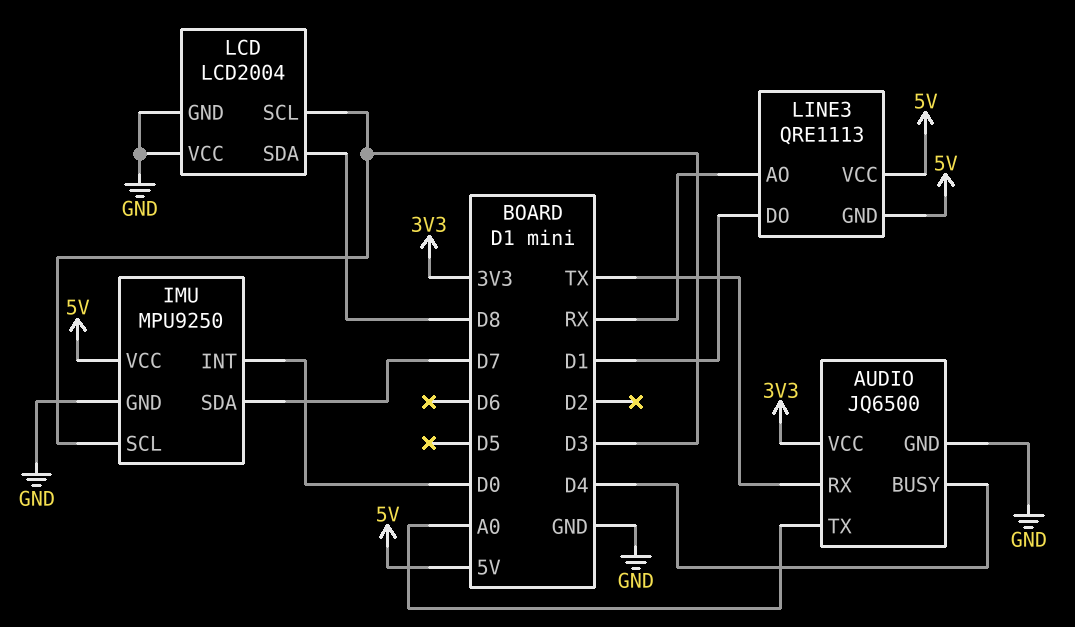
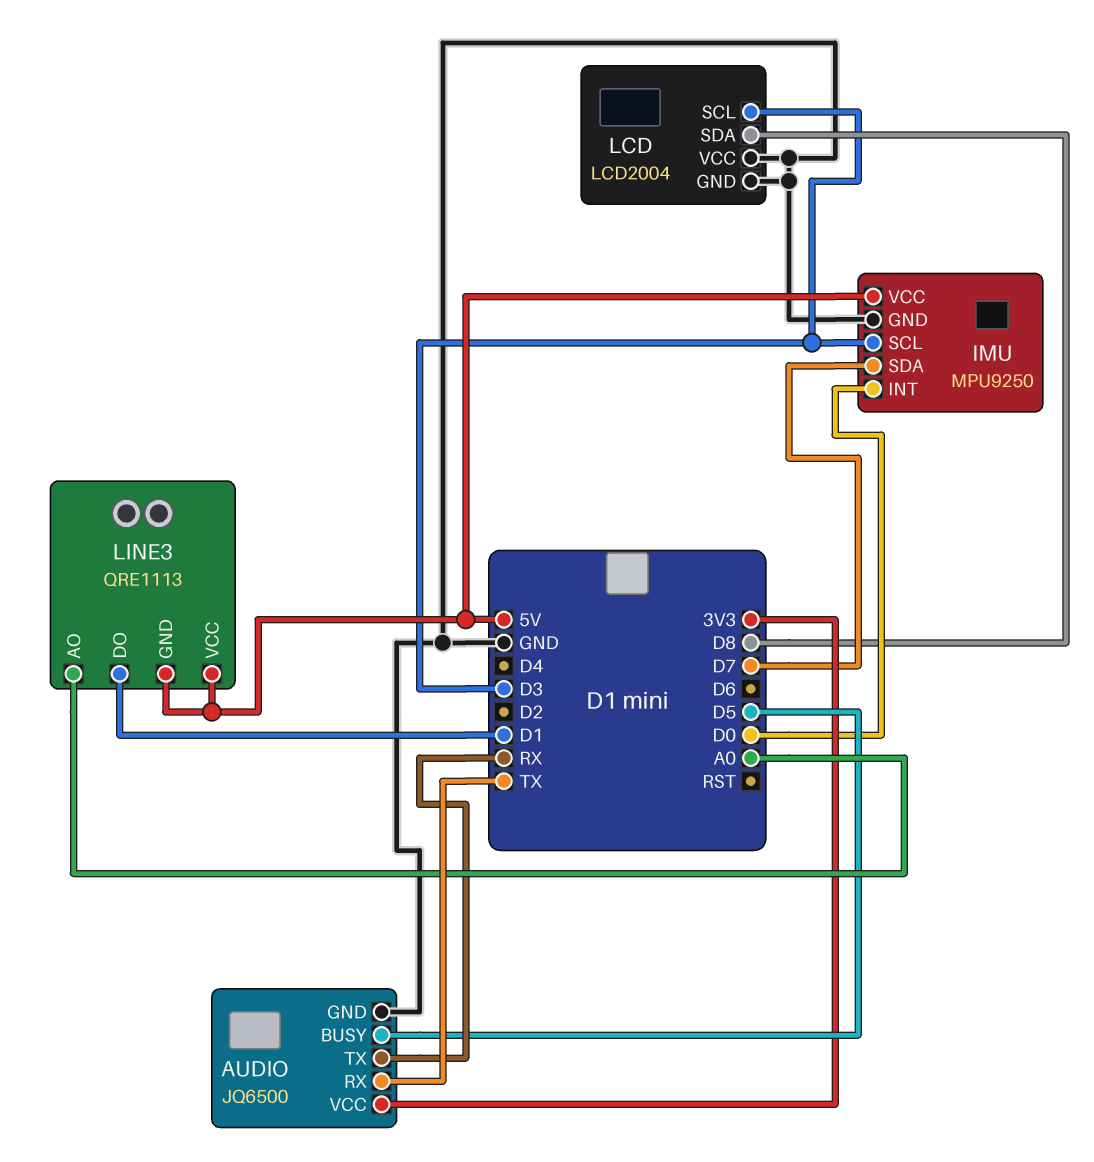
AUDIO pin BUSY: D4 -> D5
AUDIO pin TX: A0 -> RX
LINE3 pin AO: RX -> A0

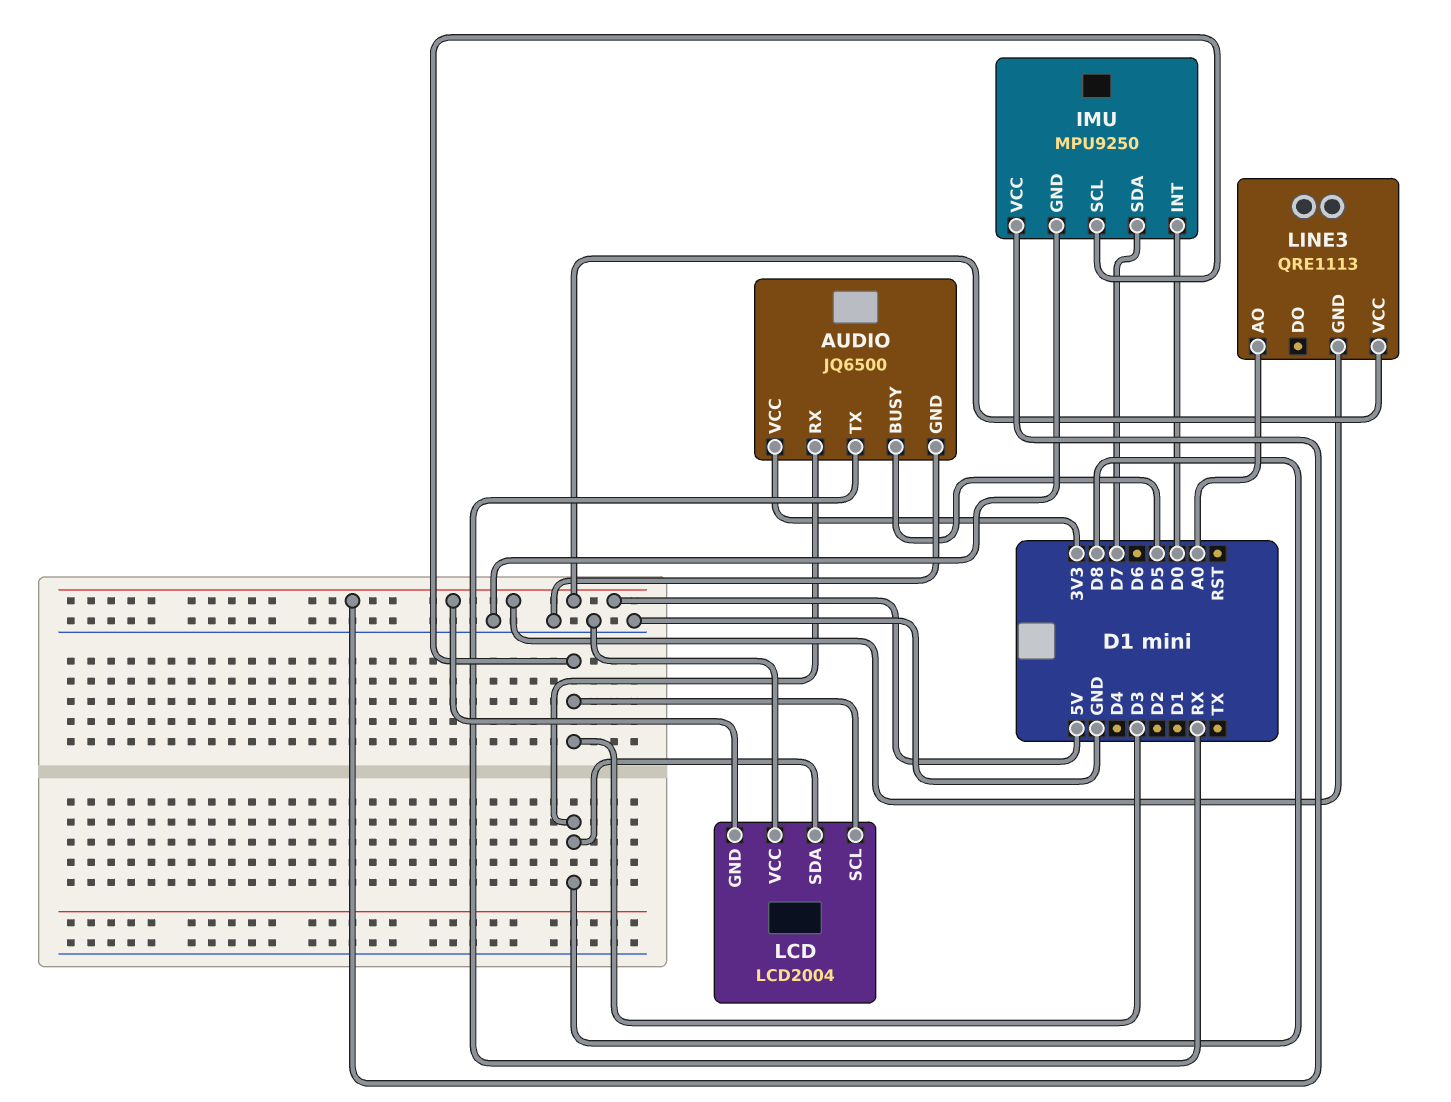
AUDIO pin RX: TX -> D8
LCD pin GND: GND -> 5V
LINE3 pin DO: D1 -> none

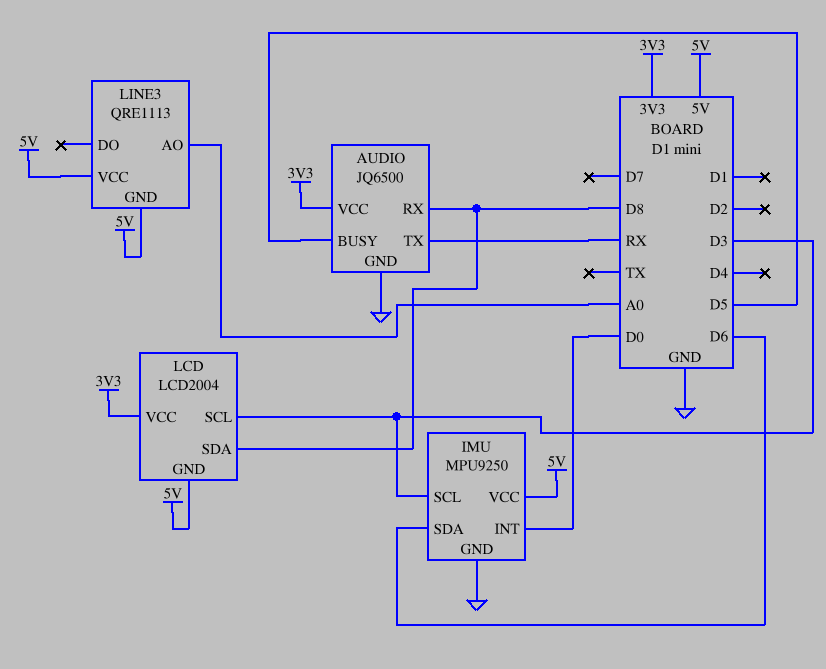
IMU pin SDA: D7 -> D6
LCD pin VCC: GND -> 3V3

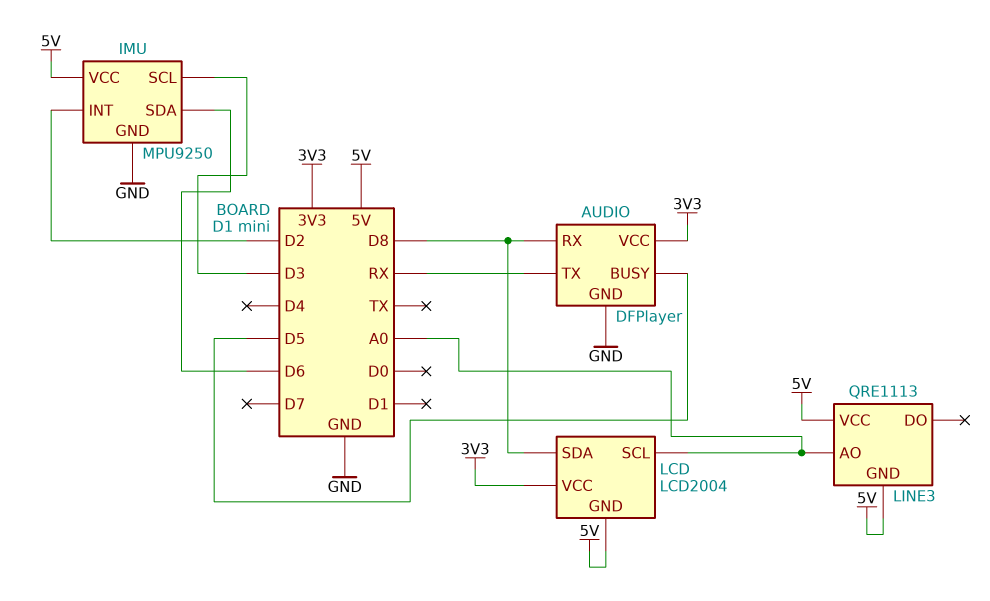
AUDIO: JQ6500 -> DFPlayer
IMU pin INT: D0 -> D2
LCD pin SCL: D3 -> A0

